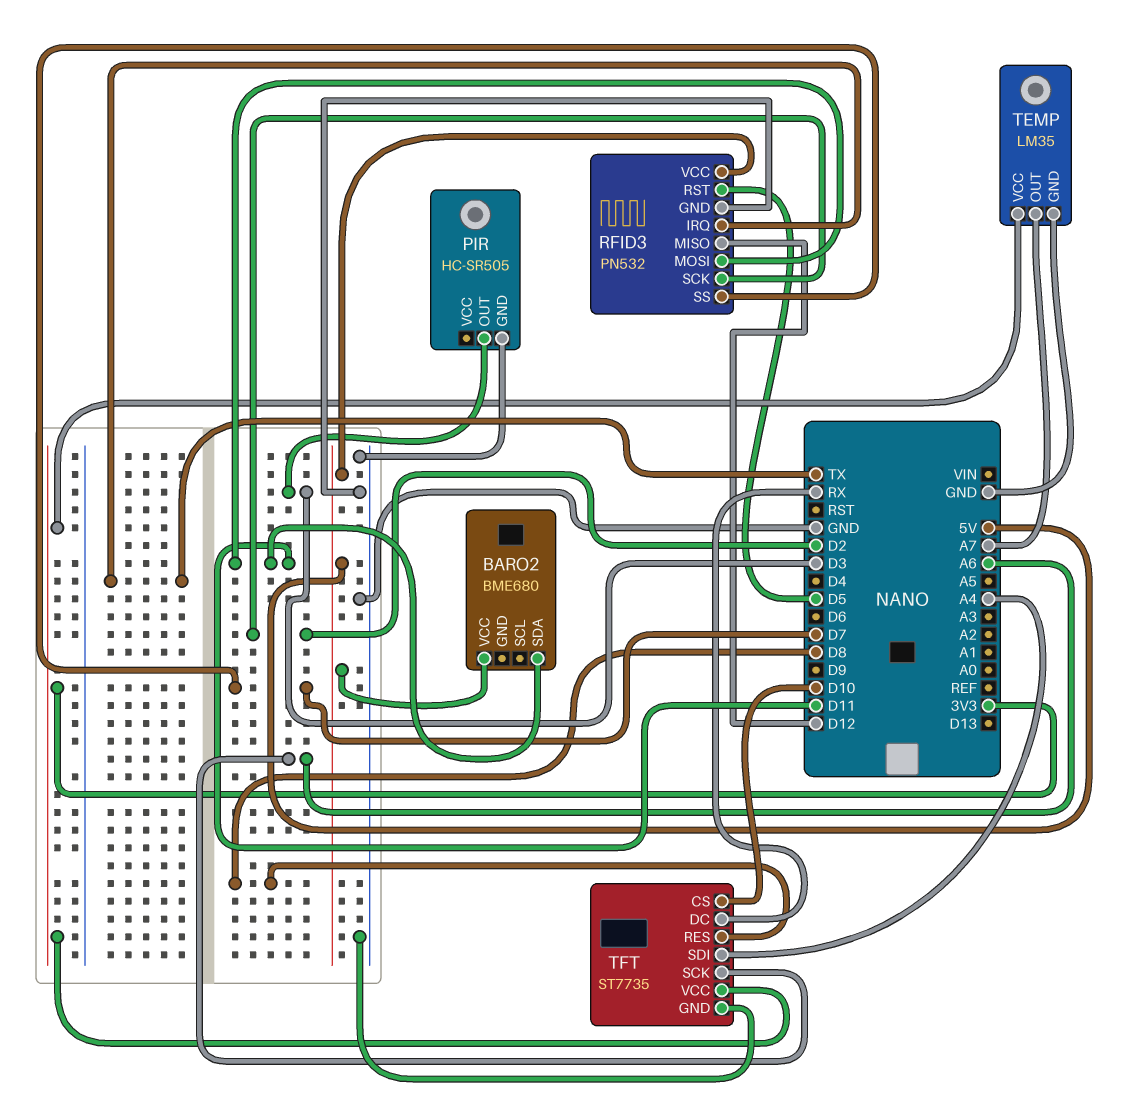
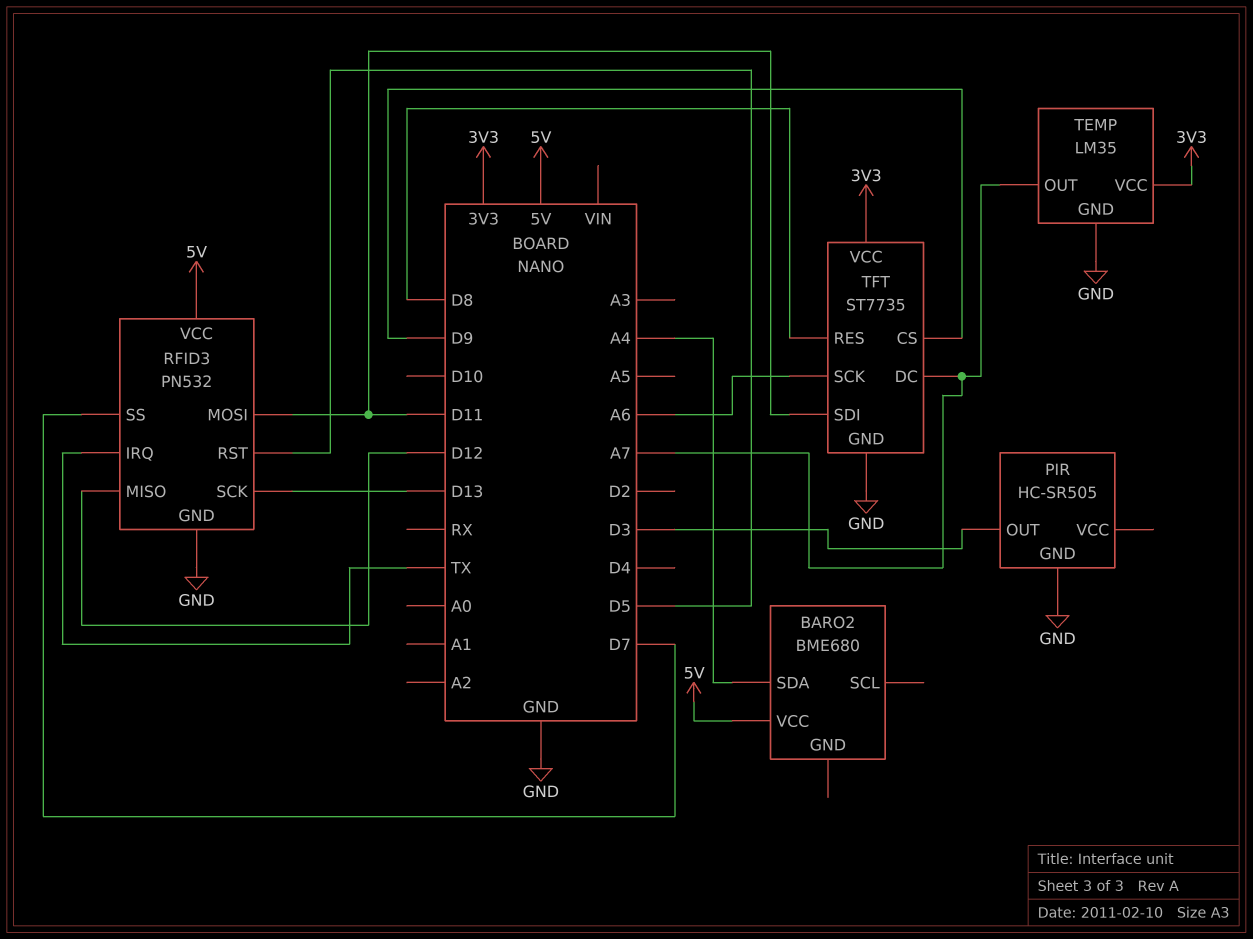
BARO2 pin SDA: D11 -> A4
RFID3 pin SCK: D2 -> D13
TFT pin CS: D10 -> D9
TFT pin DC: RX -> A7
TFT pin SDI: A4 -> D11

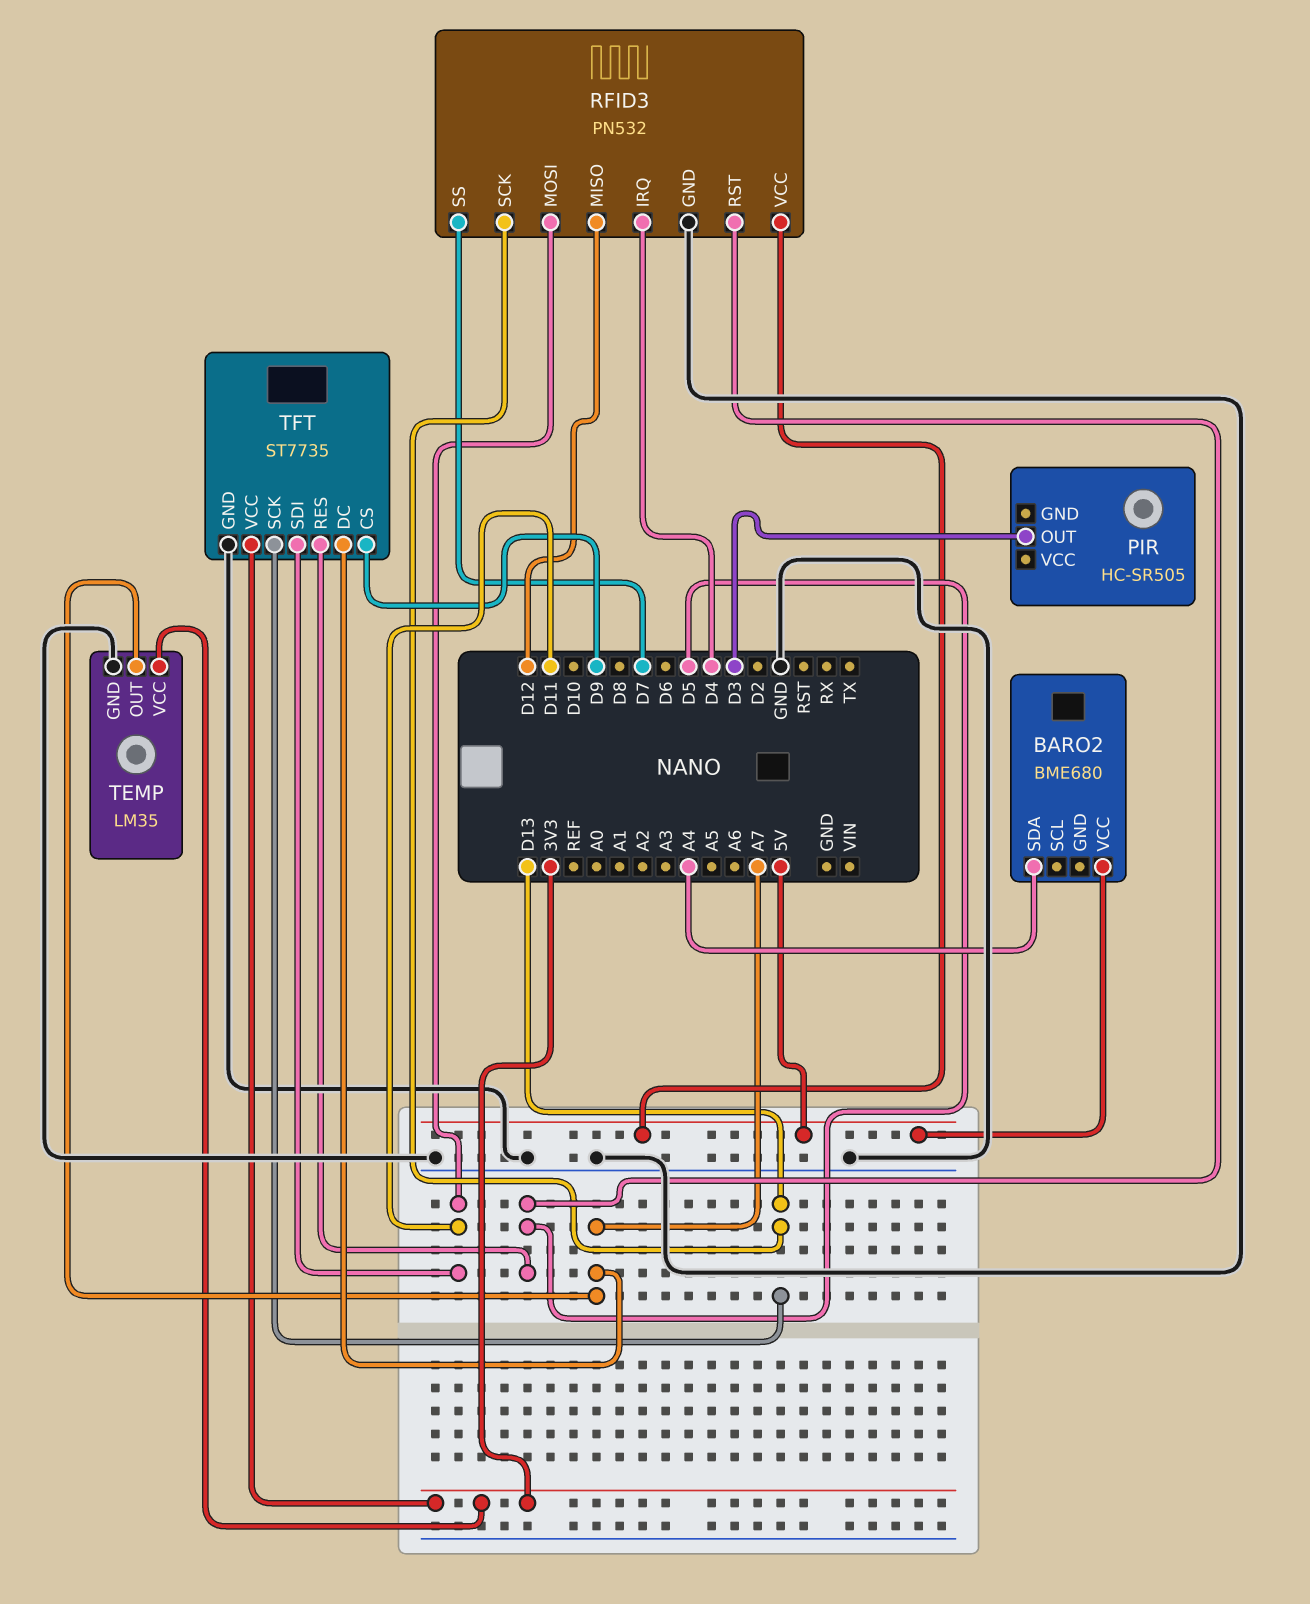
PIR pin GND: GND -> none
RFID3 pin IRQ: TX -> D4
TFT pin RES: D8 -> D5
TFT pin SCK: A6 -> D13

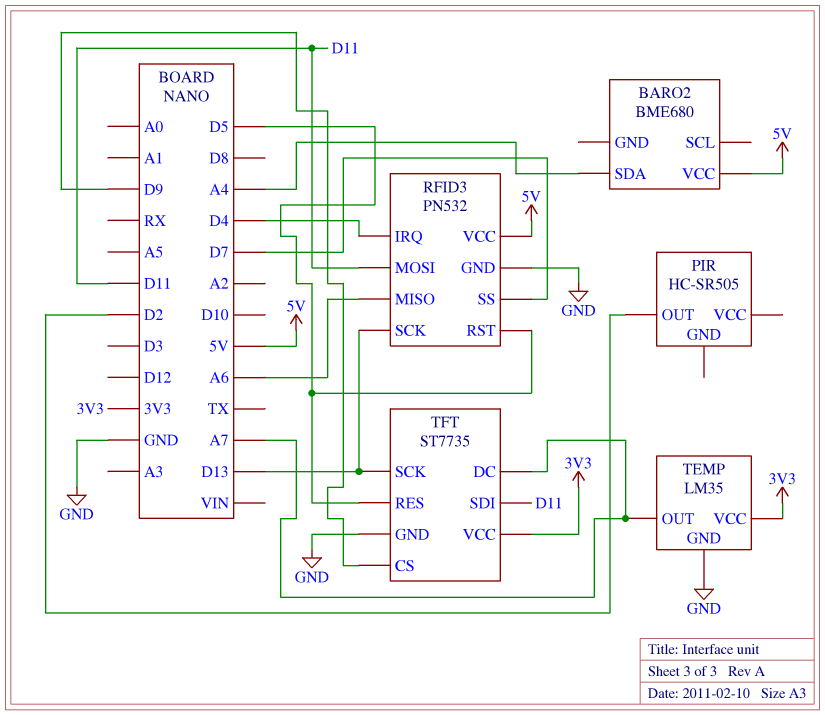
PIR pin OUT: D3 -> D2
RFID3 pin MISO: D12 -> A6

